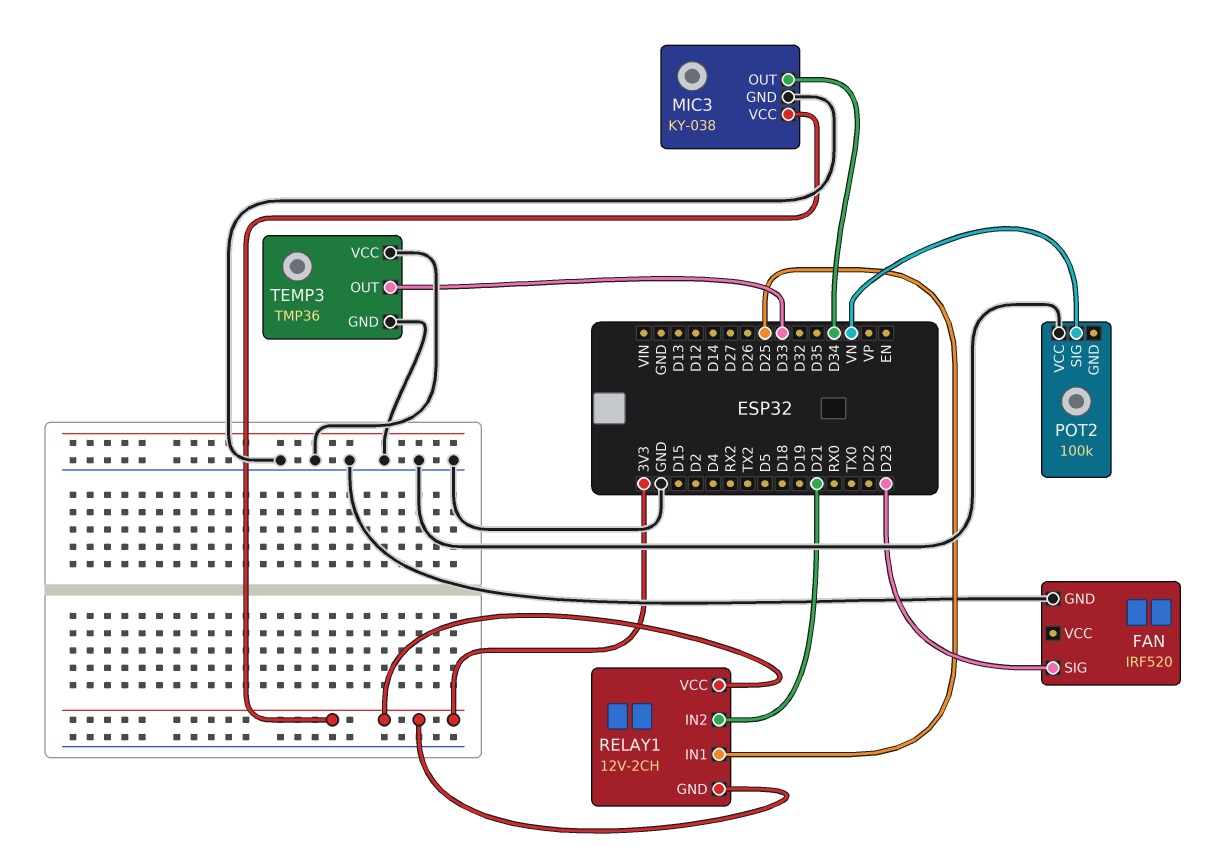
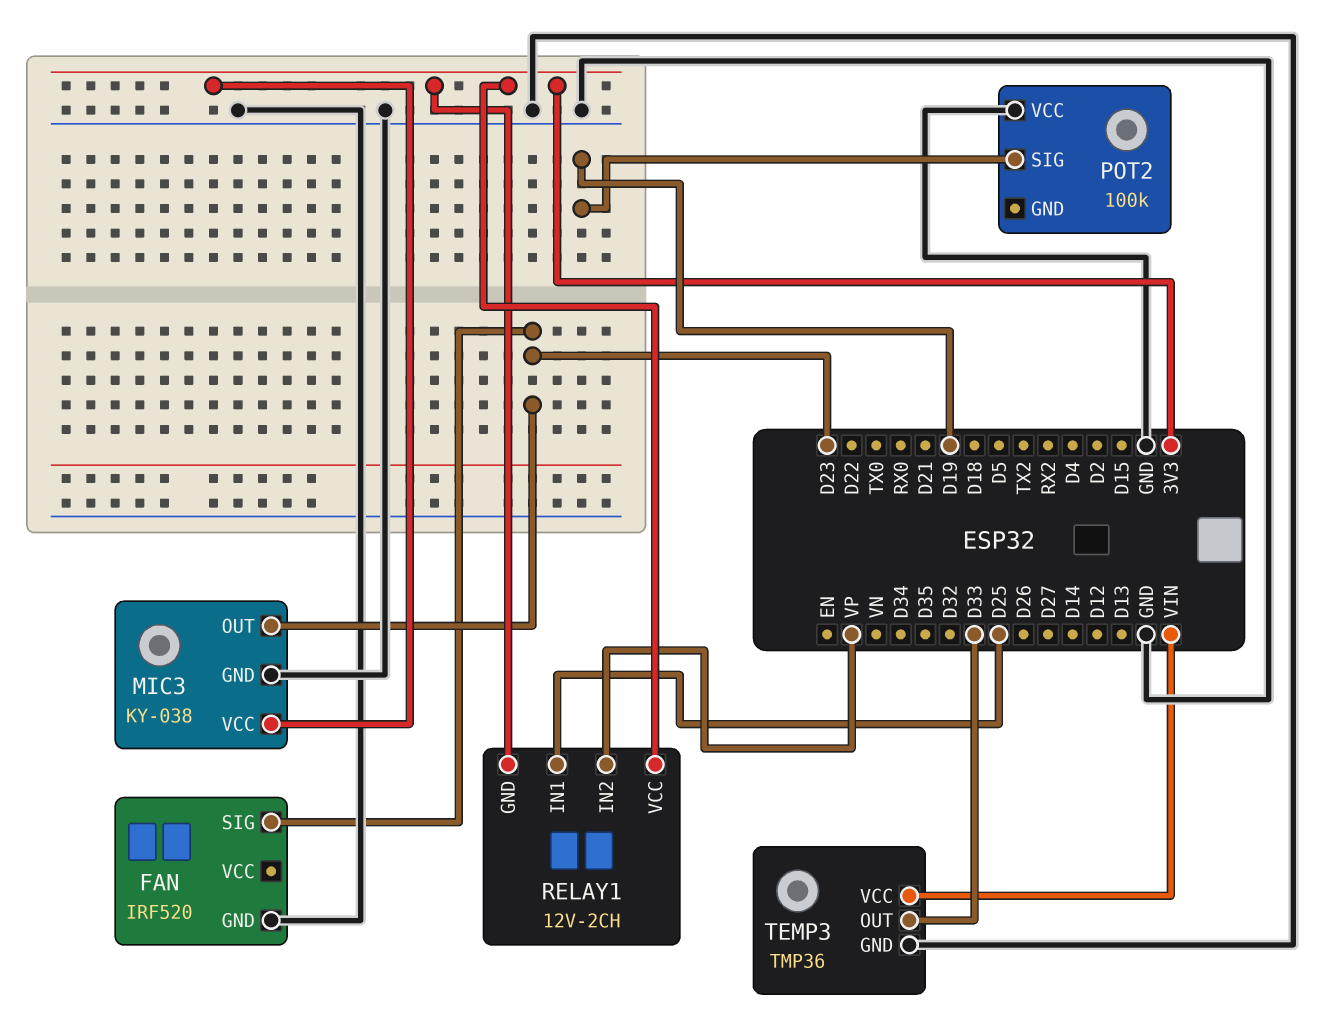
MIC3 pin OUT: D34 -> D23
POT2 pin SIG: VN -> D19
RELAY1 pin IN2: D21 -> VP
TEMP3 pin VCC: GND -> VIN

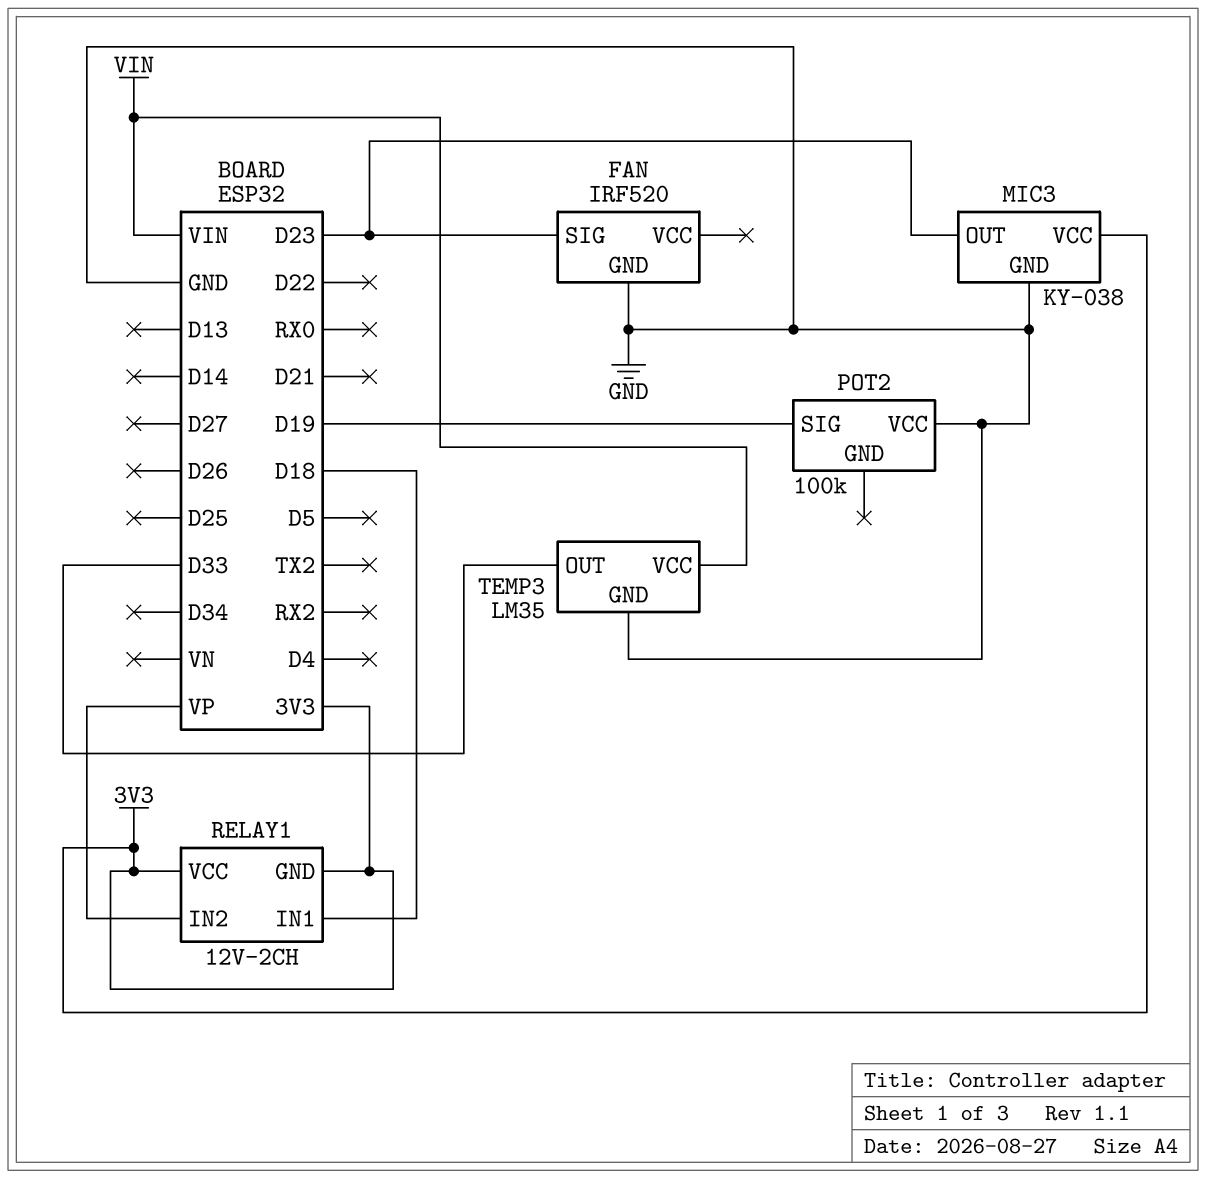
RELAY1 pin IN1: D25 -> D18
TEMP3: TMP36 -> LM35

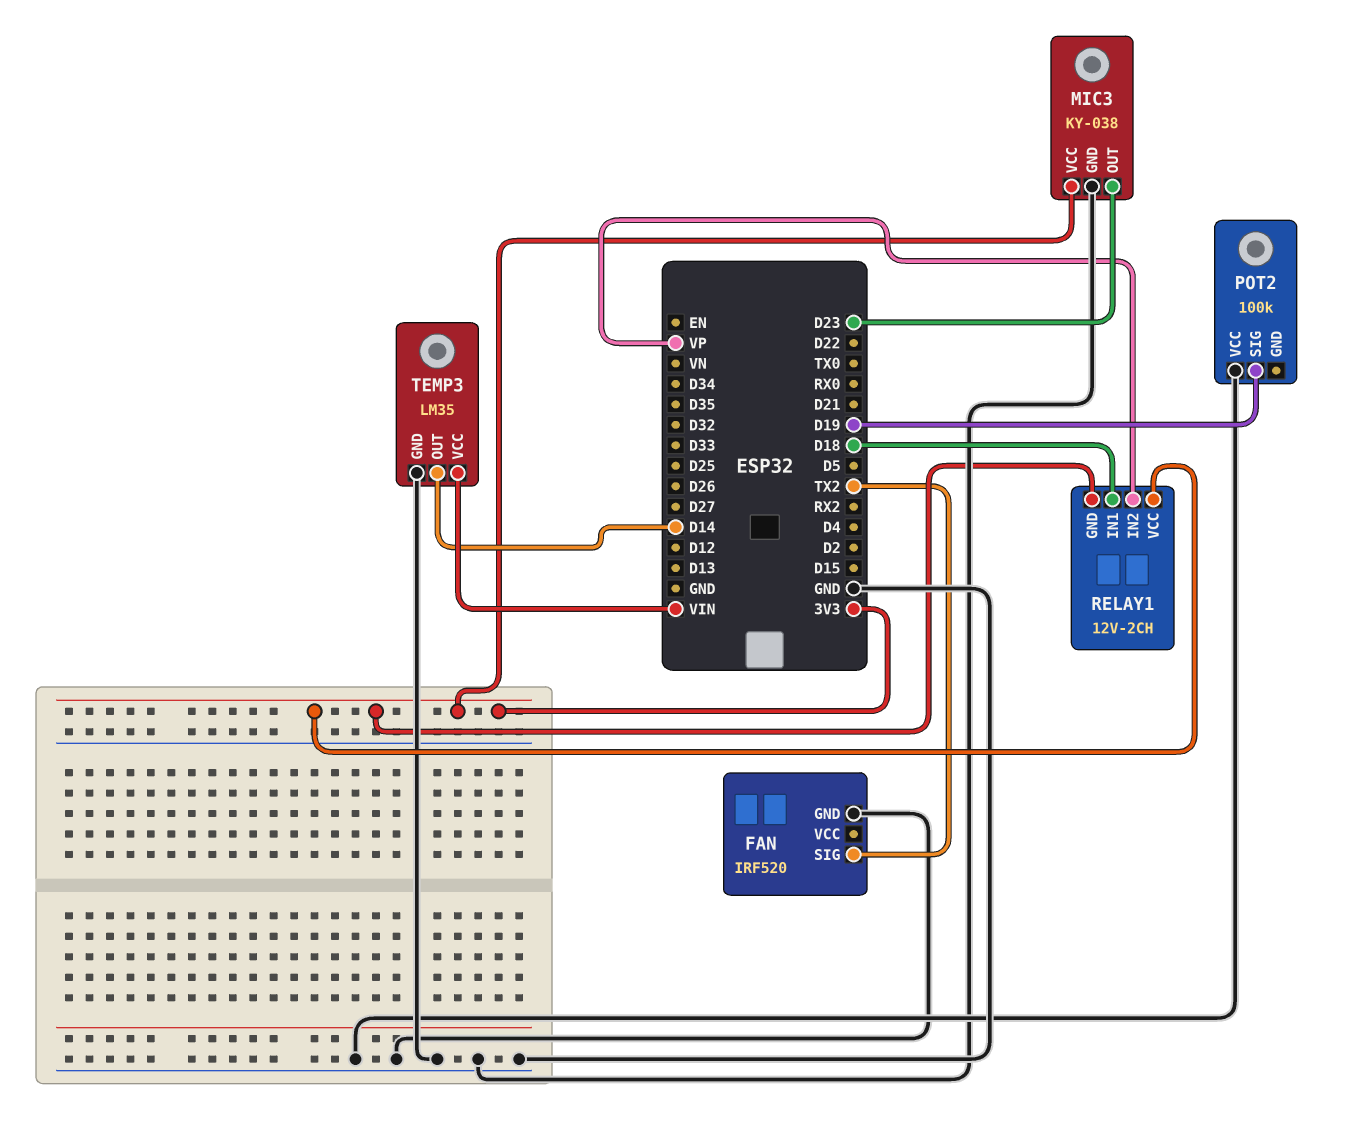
FAN pin SIG: D23 -> TX2
TEMP3 pin OUT: D33 -> D14

